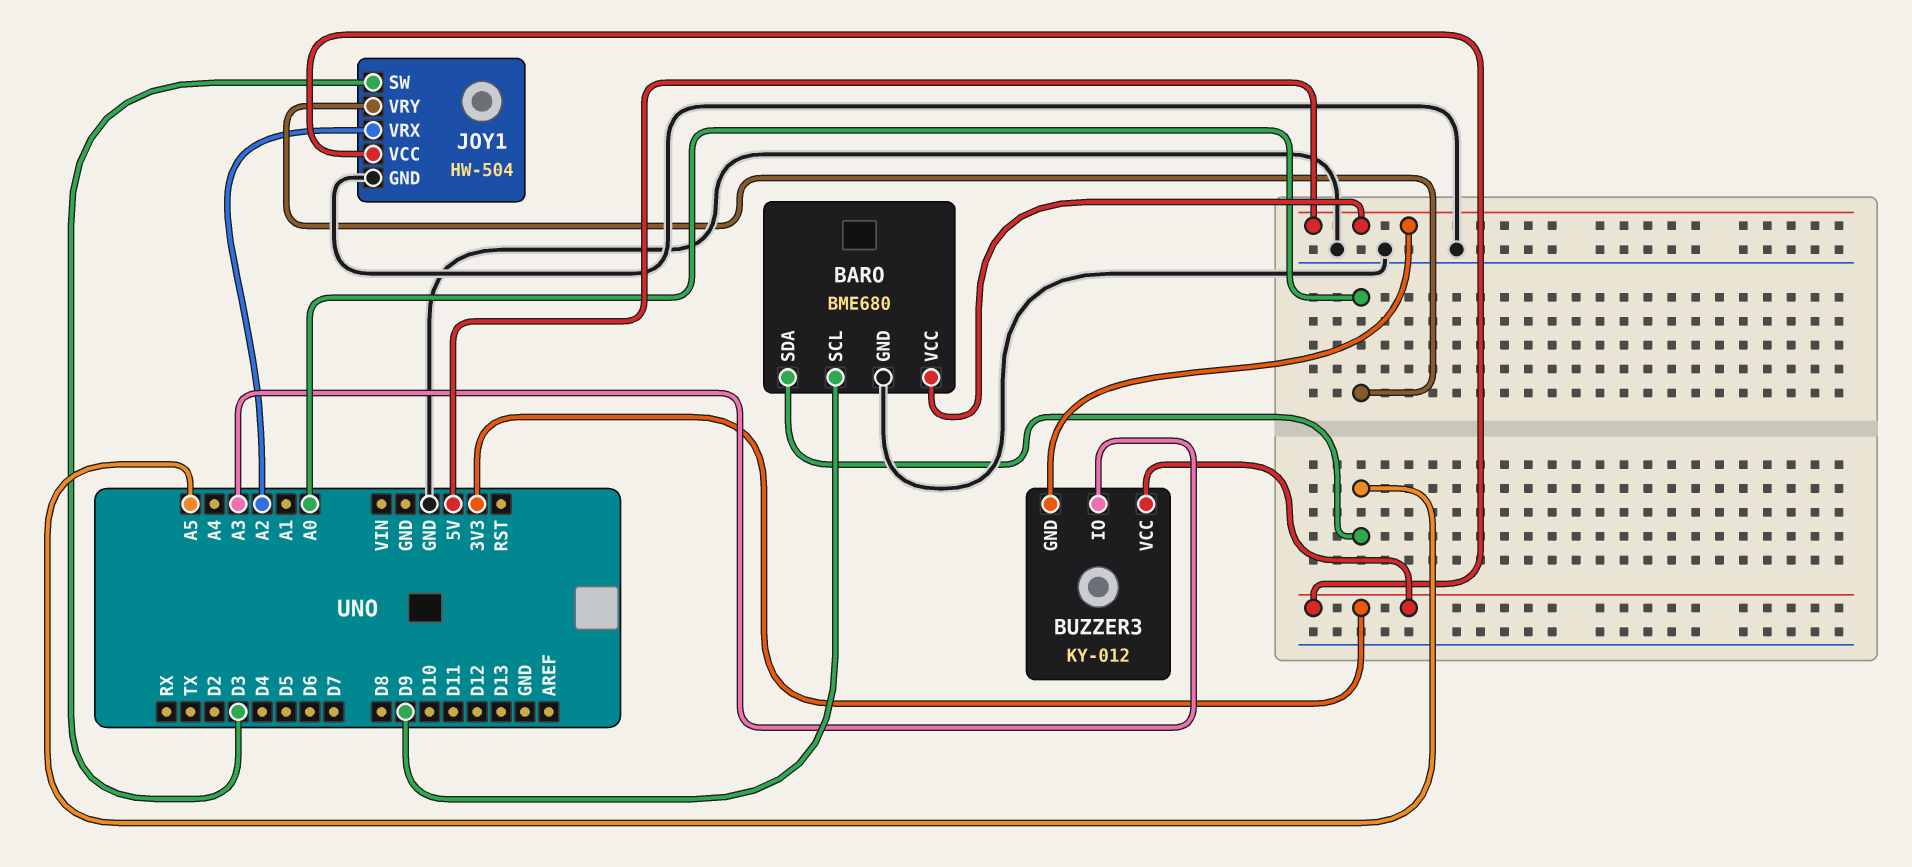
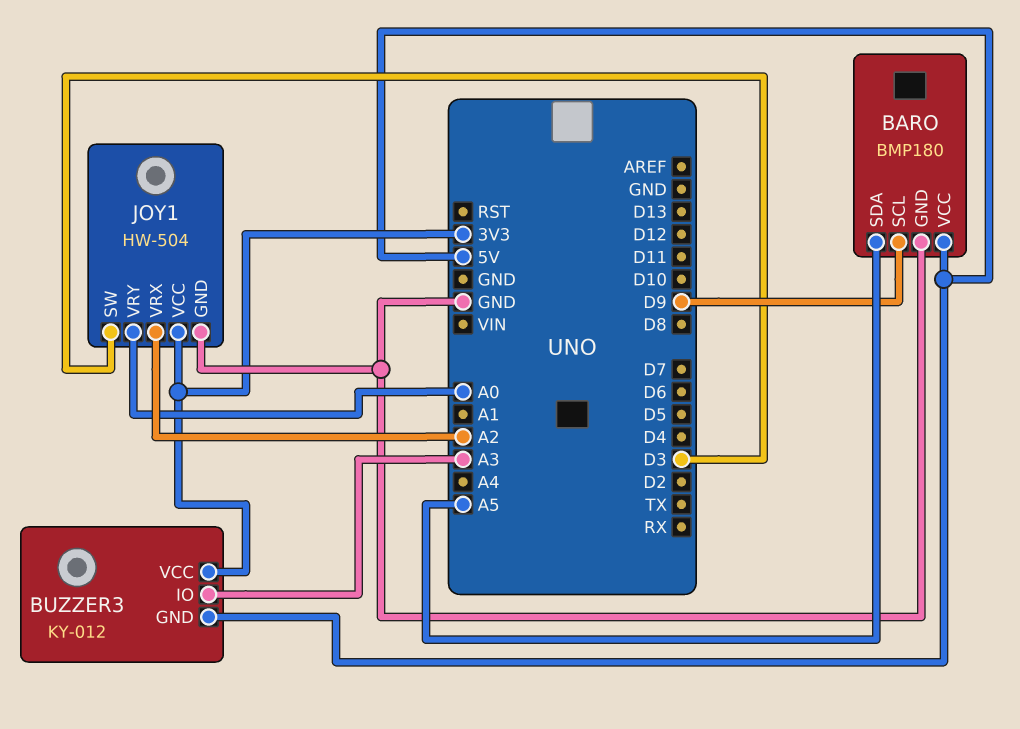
BARO: BME680 -> BMP180

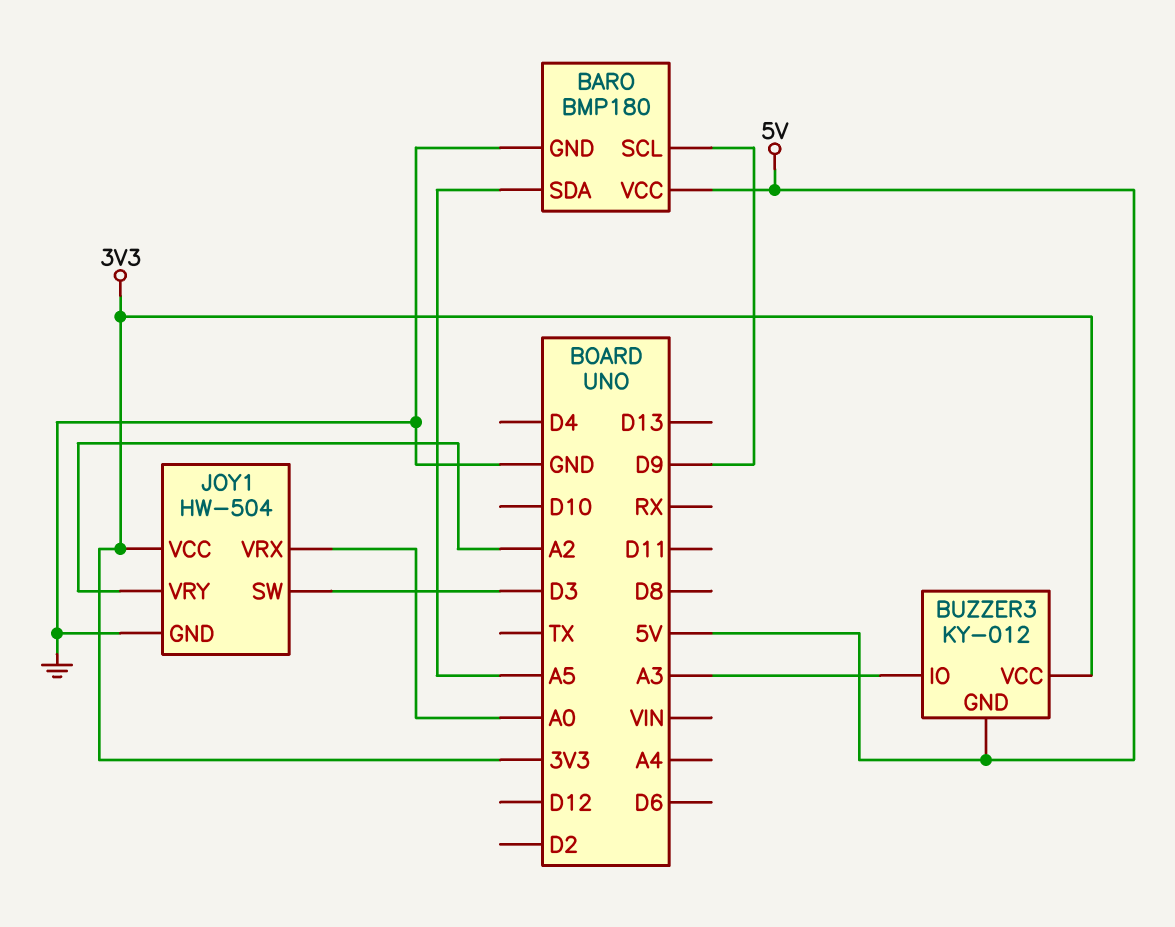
JOY1 pin VRX: A2 -> A0
JOY1 pin VRY: A0 -> A2

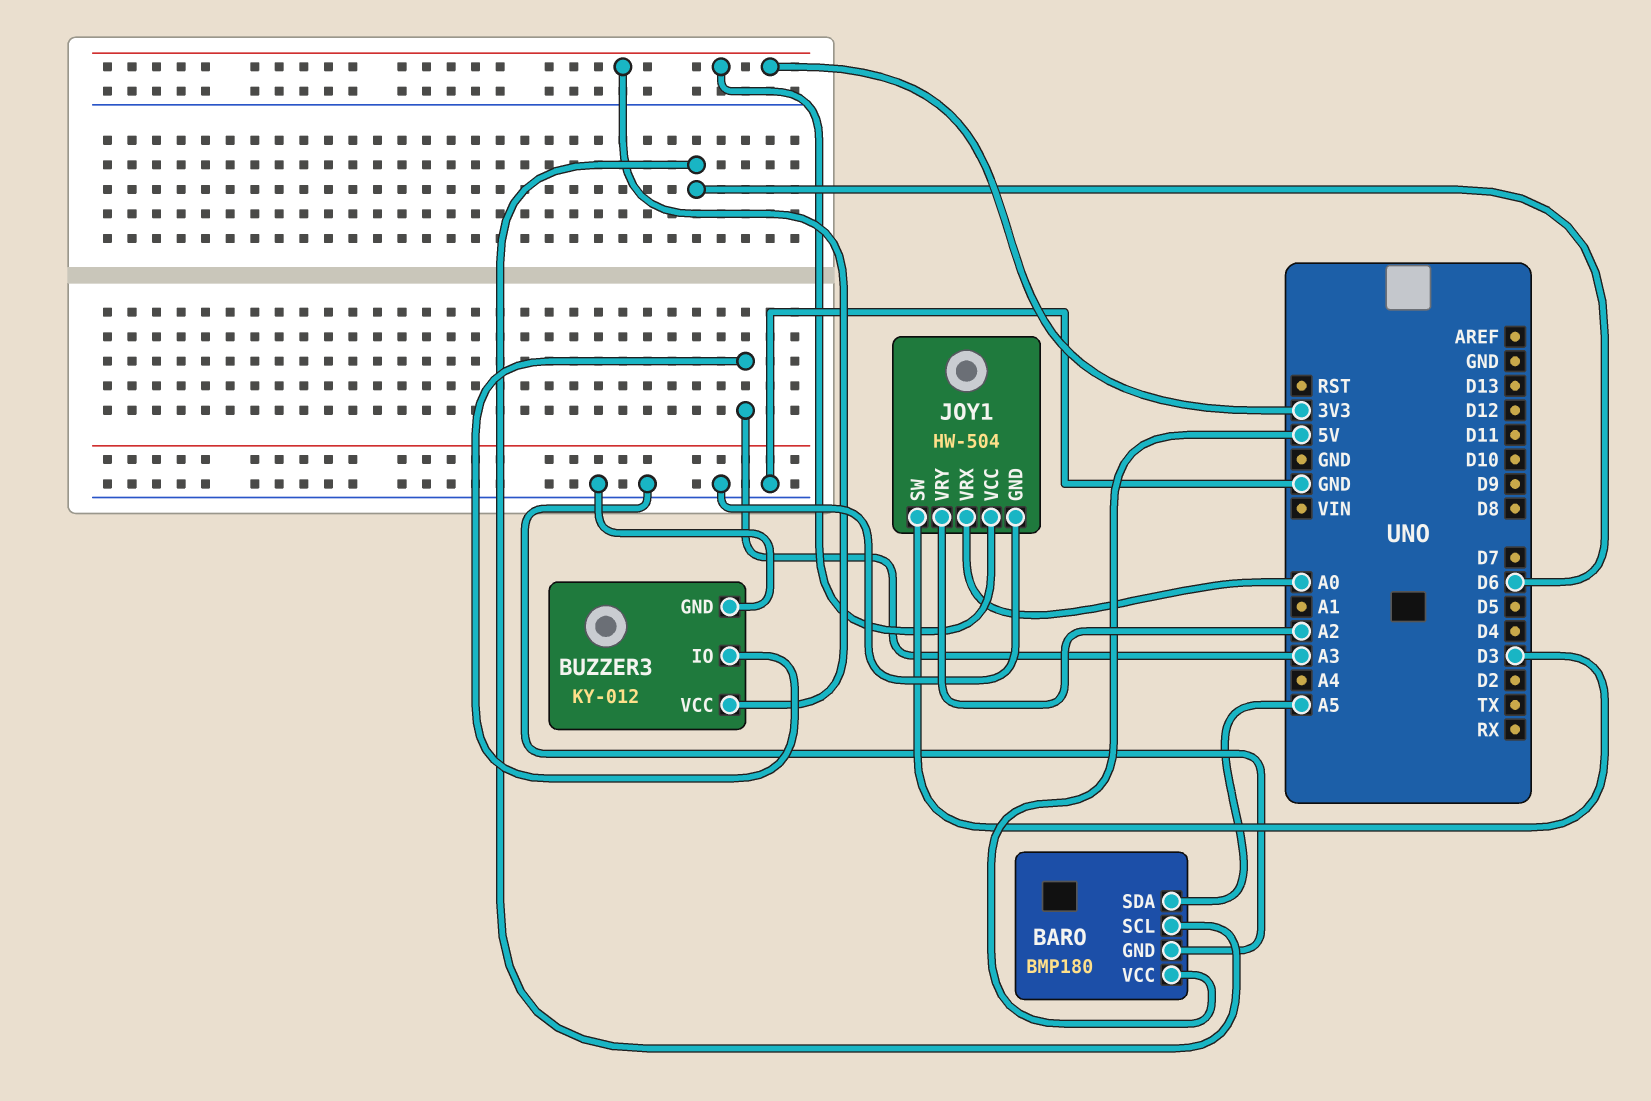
BARO pin SCL: D9 -> D6
BUZZER3 pin GND: 5V -> GND

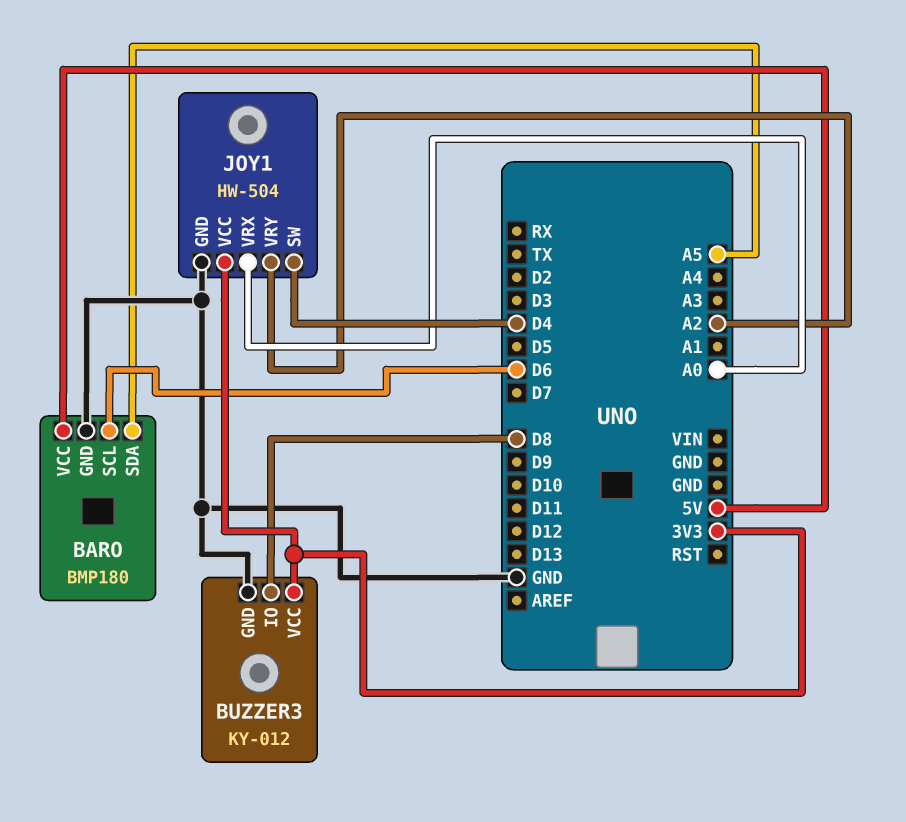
BUZZER3 pin IO: A3 -> D8
JOY1 pin SW: D3 -> D4

